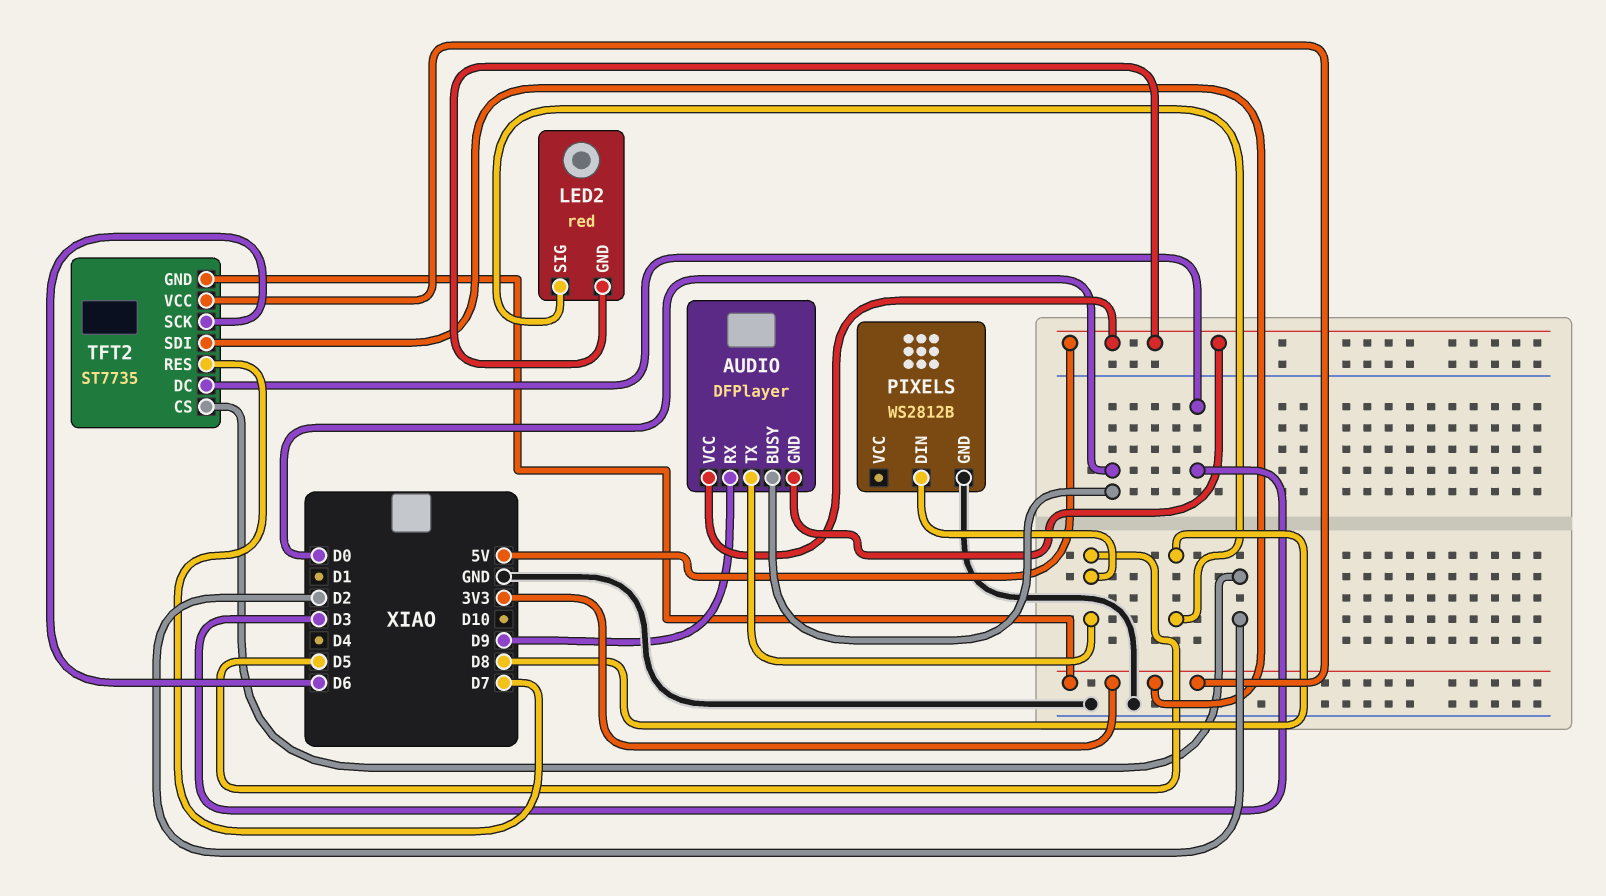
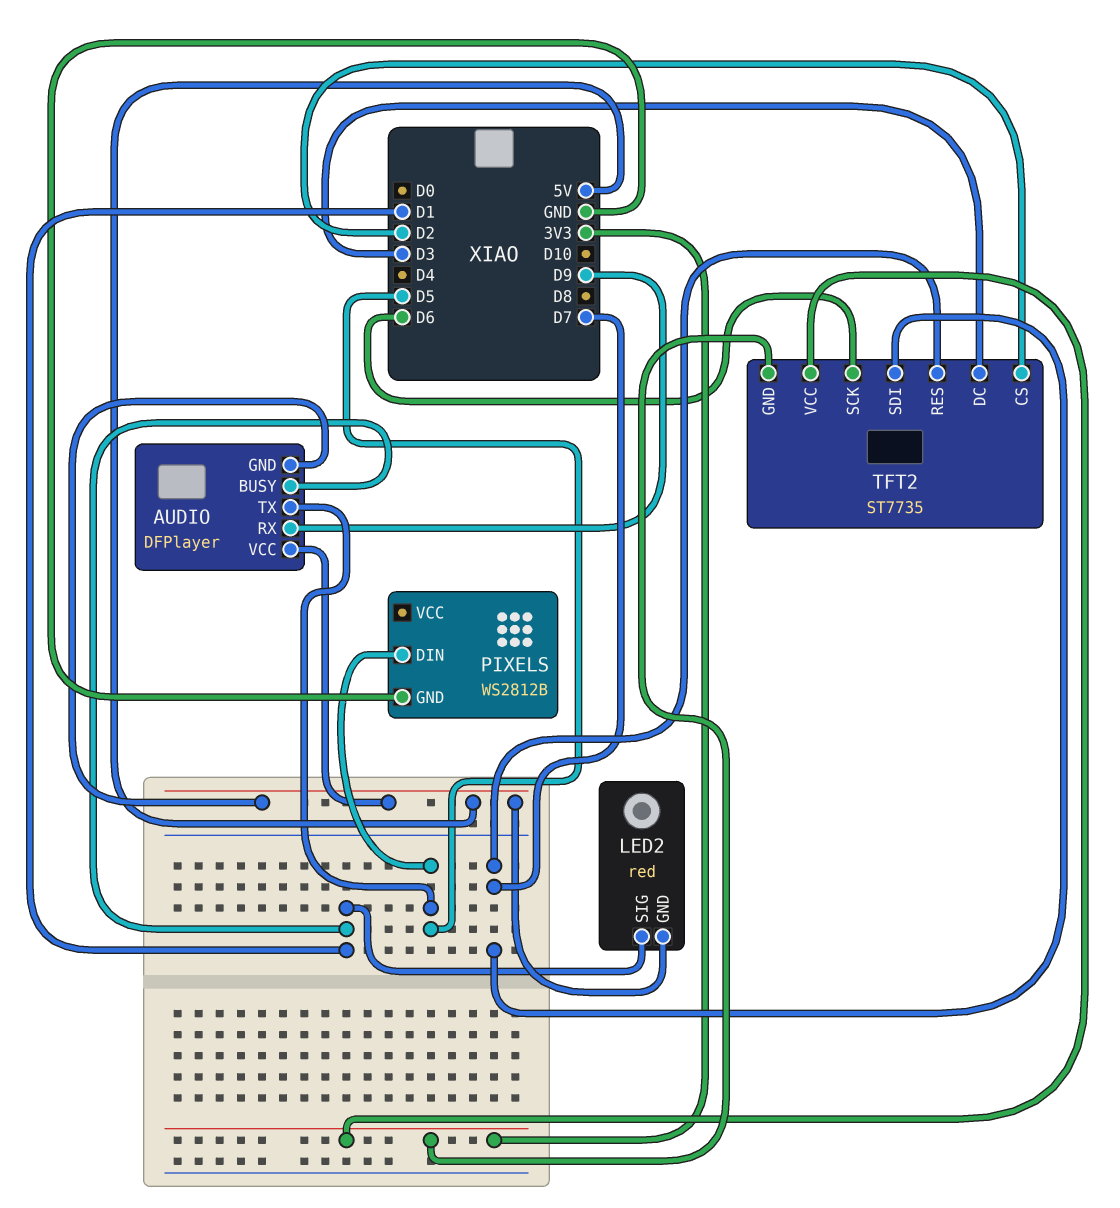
AUDIO pin BUSY: D0 -> D1
LED2 pin SIG: D8 -> D1
TFT2 pin SDI: 3V3 -> D7

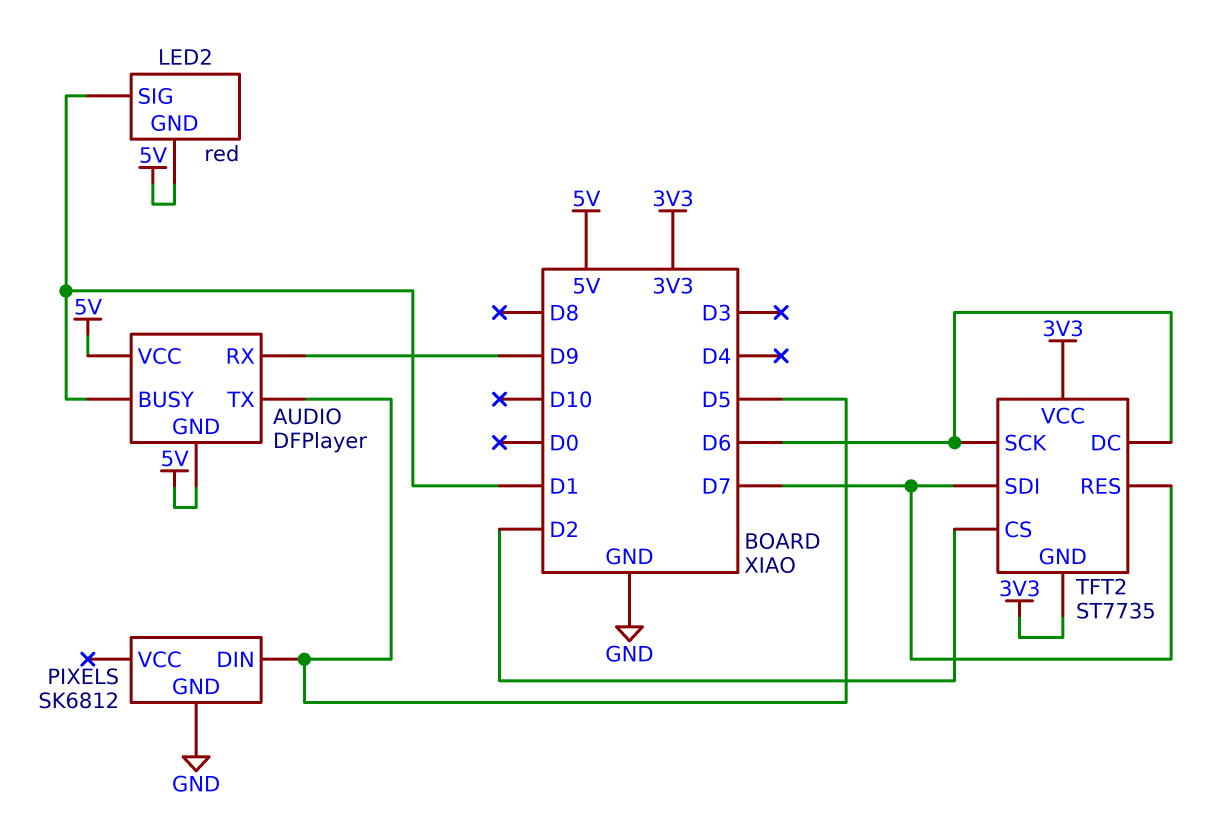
PIXELS: WS2812B -> SK6812
TFT2 pin DC: D3 -> D6

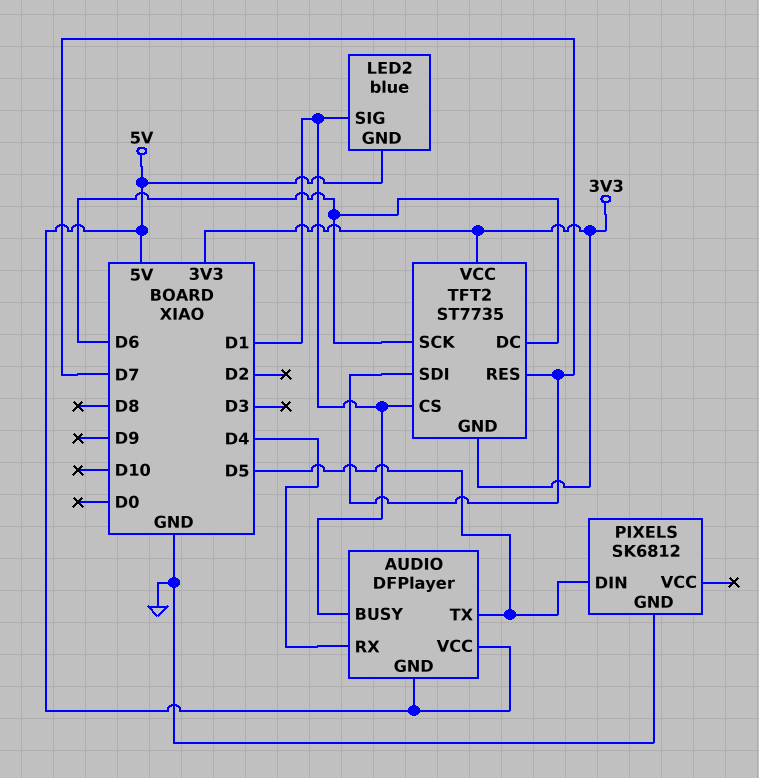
AUDIO pin RX: D9 -> D4
LED2: red -> blue
TFT2 pin CS: D2 -> D1

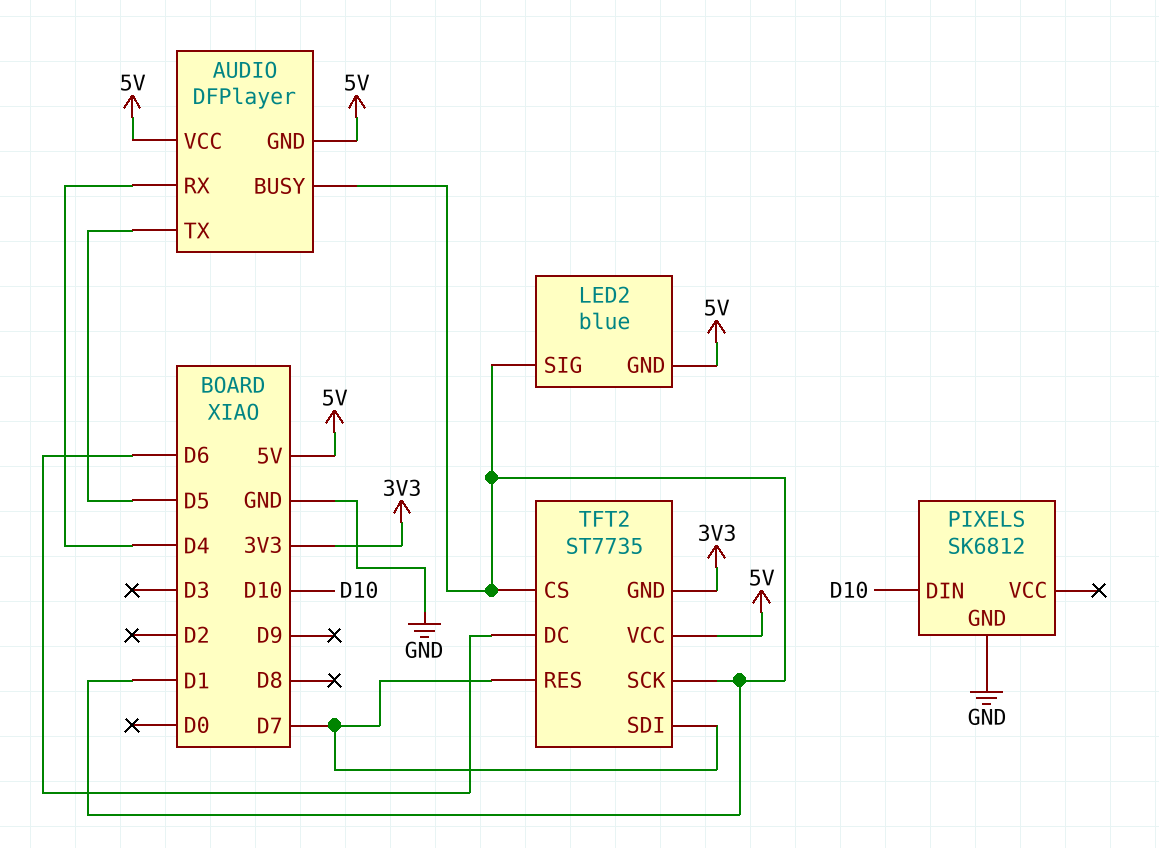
PIXELS pin DIN: D5 -> D10
TFT2 pin SCK: D6 -> D1
TFT2 pin VCC: 3V3 -> 5V

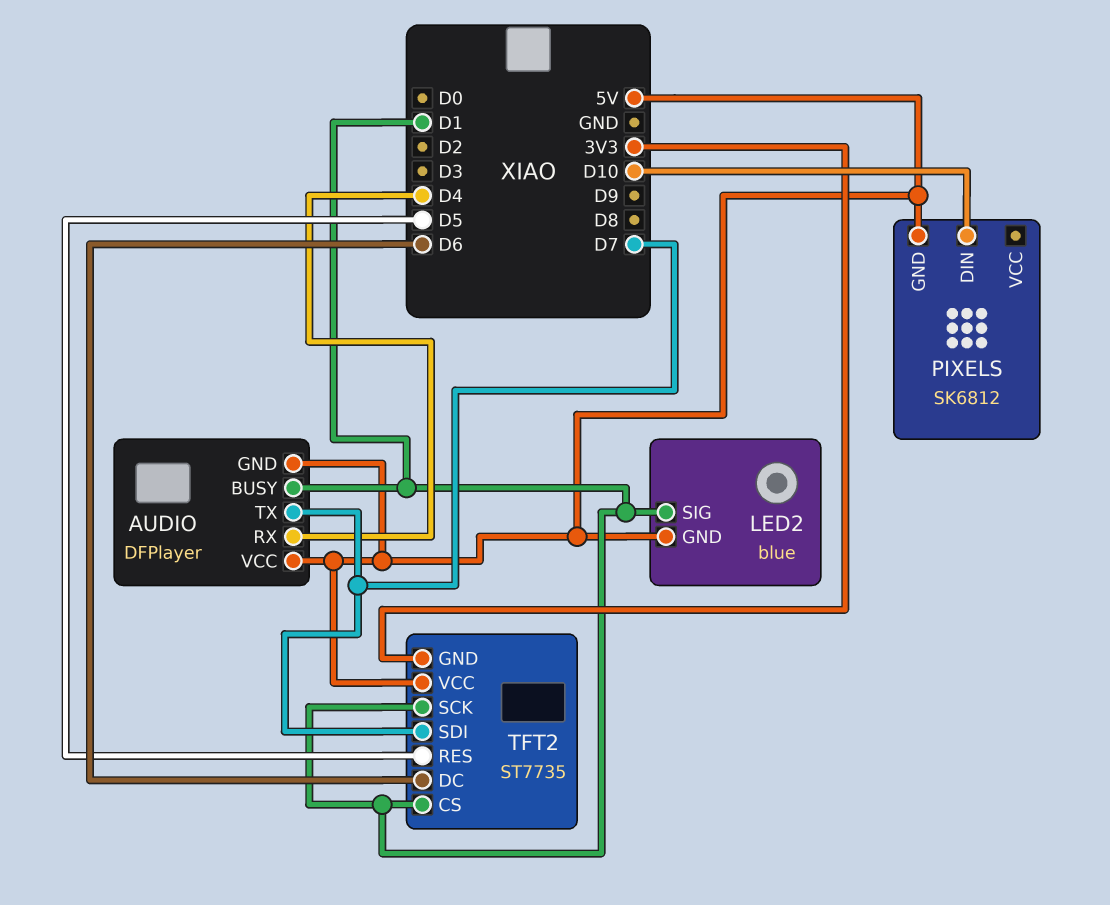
AUDIO pin TX: D5 -> D7
PIXELS pin GND: GND -> 5V
TFT2 pin RES: D7 -> D5

